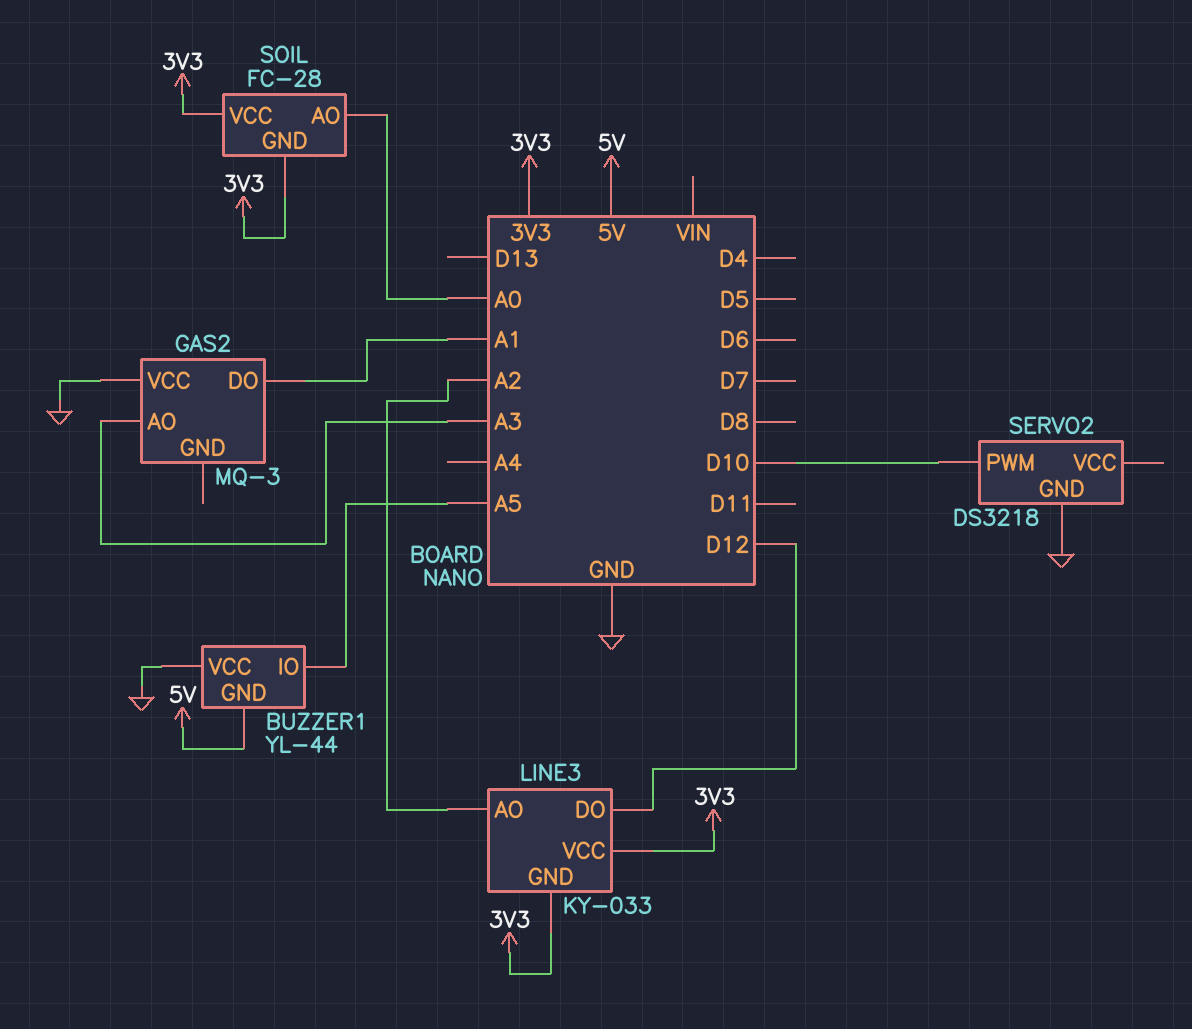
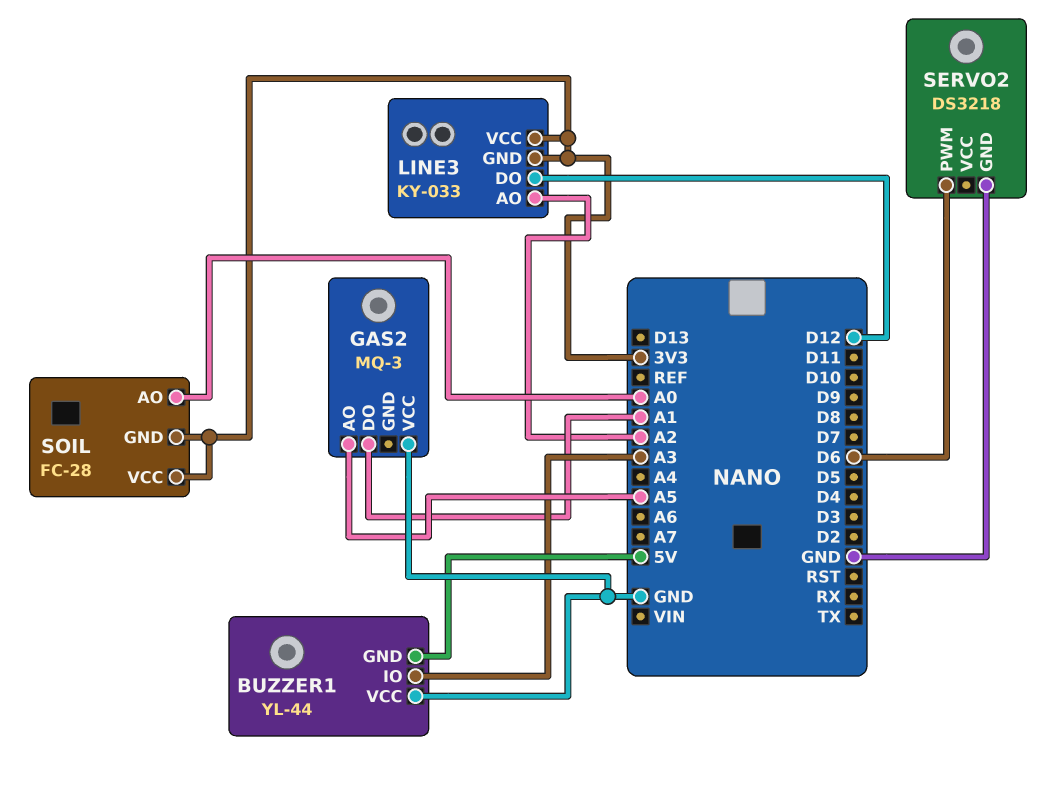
BUZZER1 pin IO: A5 -> A3
GAS2 pin AO: A3 -> A5
SERVO2 pin PWM: D10 -> D6

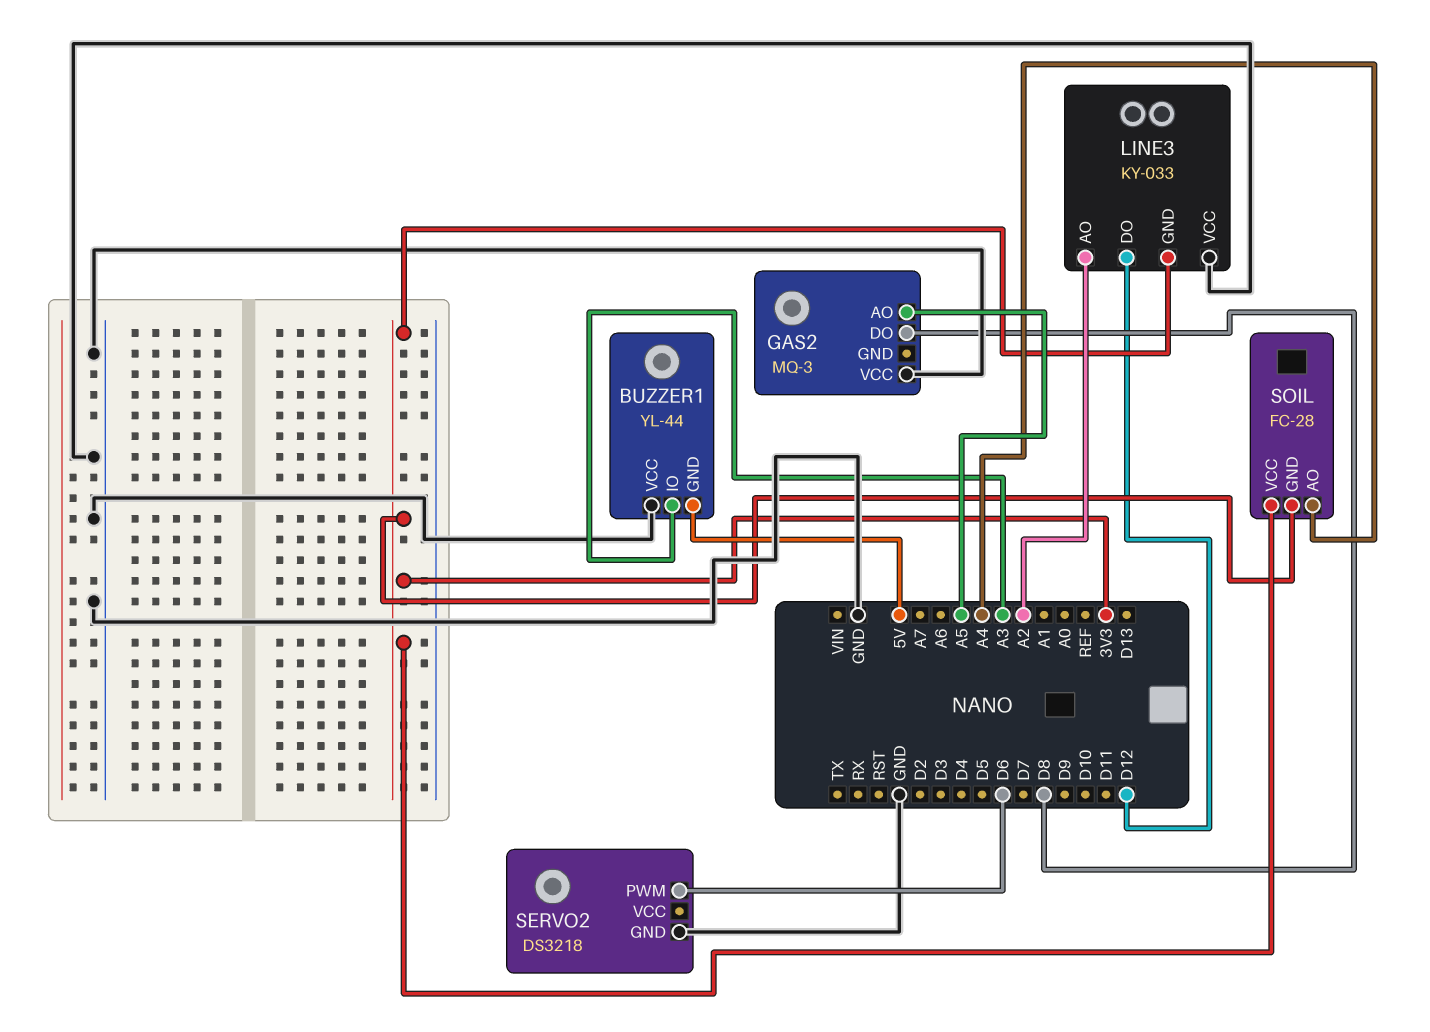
GAS2 pin DO: A1 -> D8
LINE3 pin VCC: 3V3 -> GND
SOIL pin AO: A0 -> A4

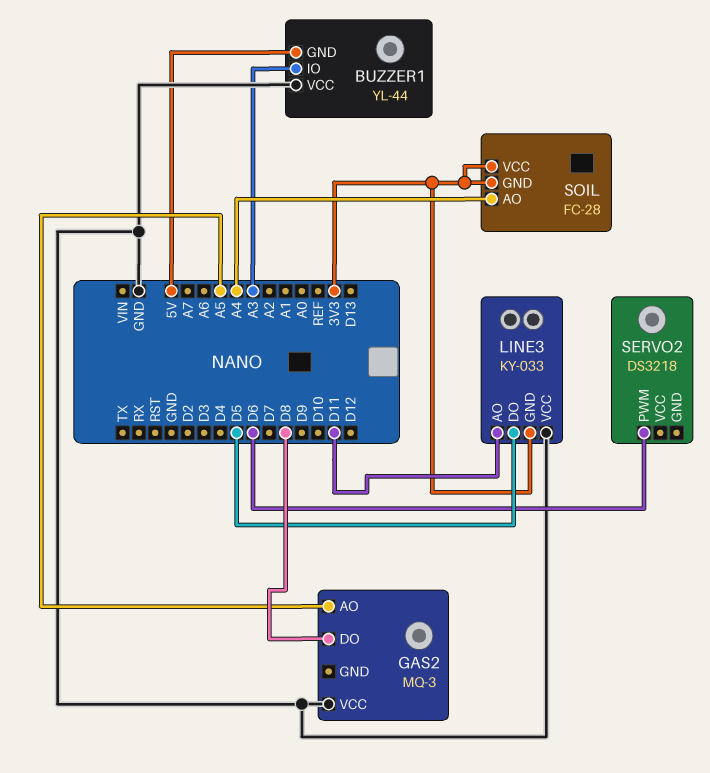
LINE3 pin AO: A2 -> D11
LINE3 pin DO: D12 -> D5
SERVO2 pin GND: GND -> none

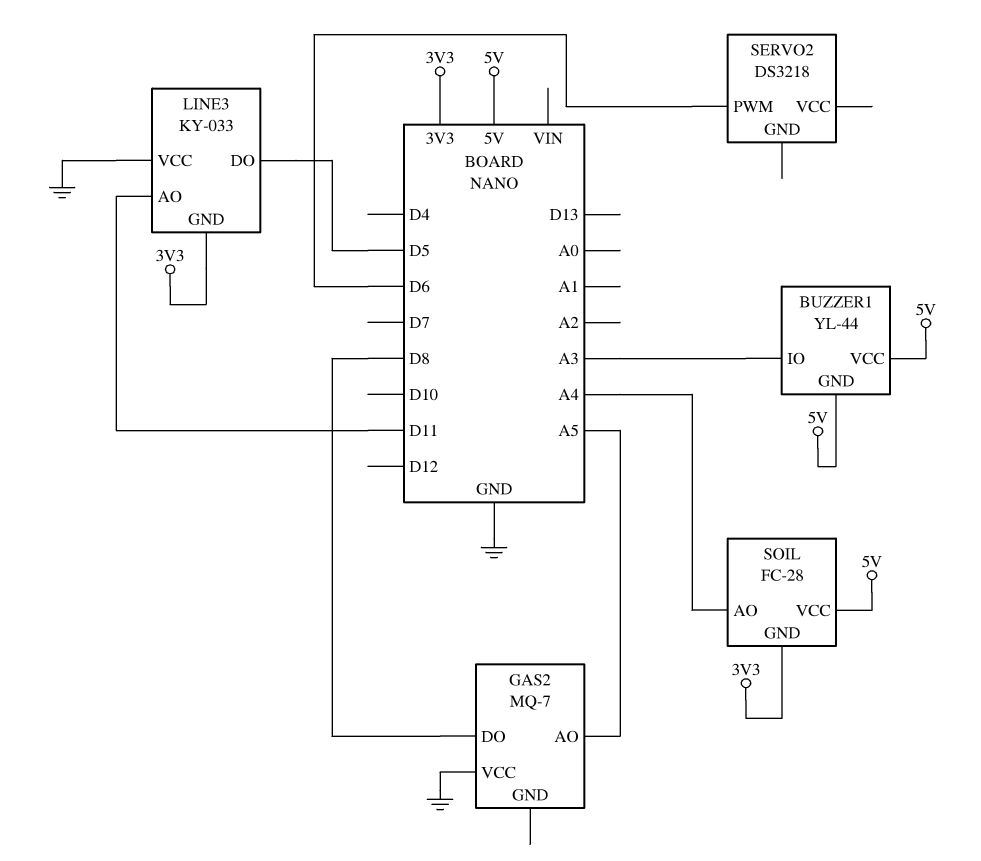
BUZZER1 pin VCC: GND -> 5V
GAS2: MQ-3 -> MQ-7
SOIL pin VCC: 3V3 -> 5V

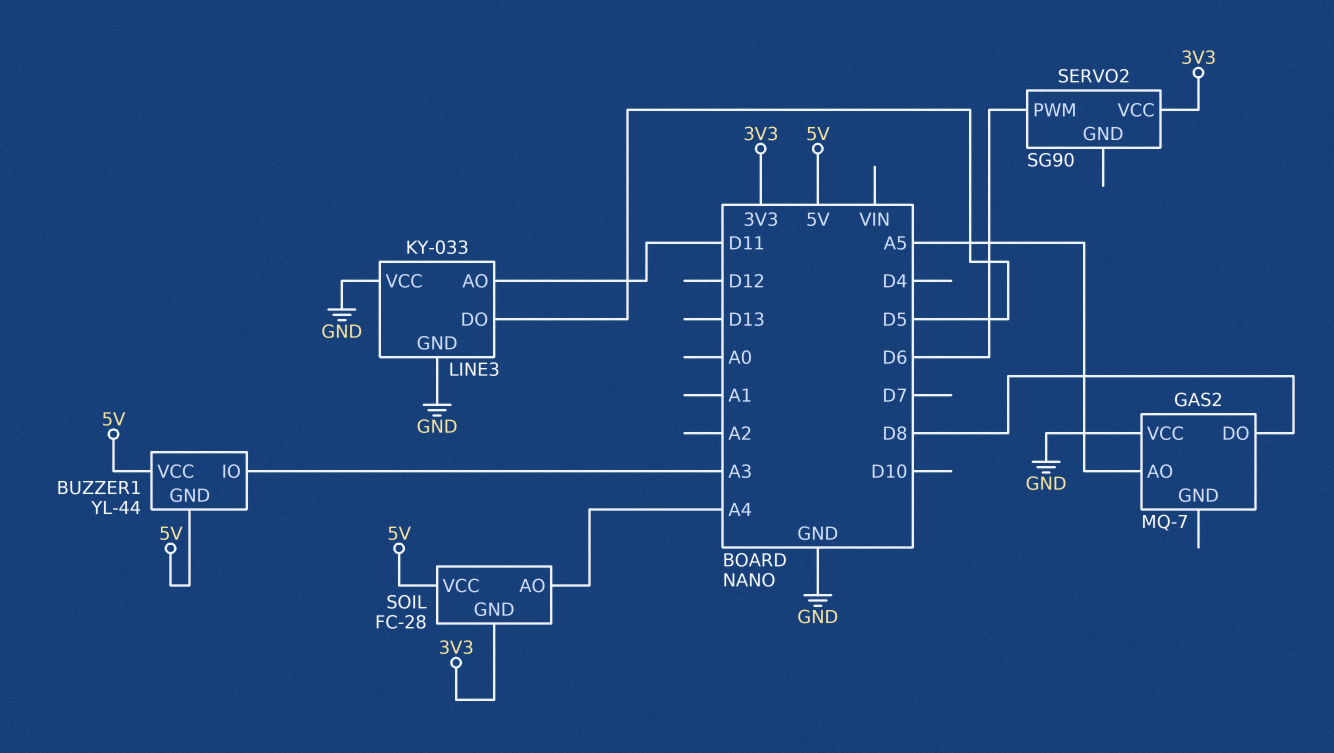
LINE3 pin GND: 3V3 -> GND
SERVO2: DS3218 -> SG90
SERVO2 pin VCC: none -> 3V3

